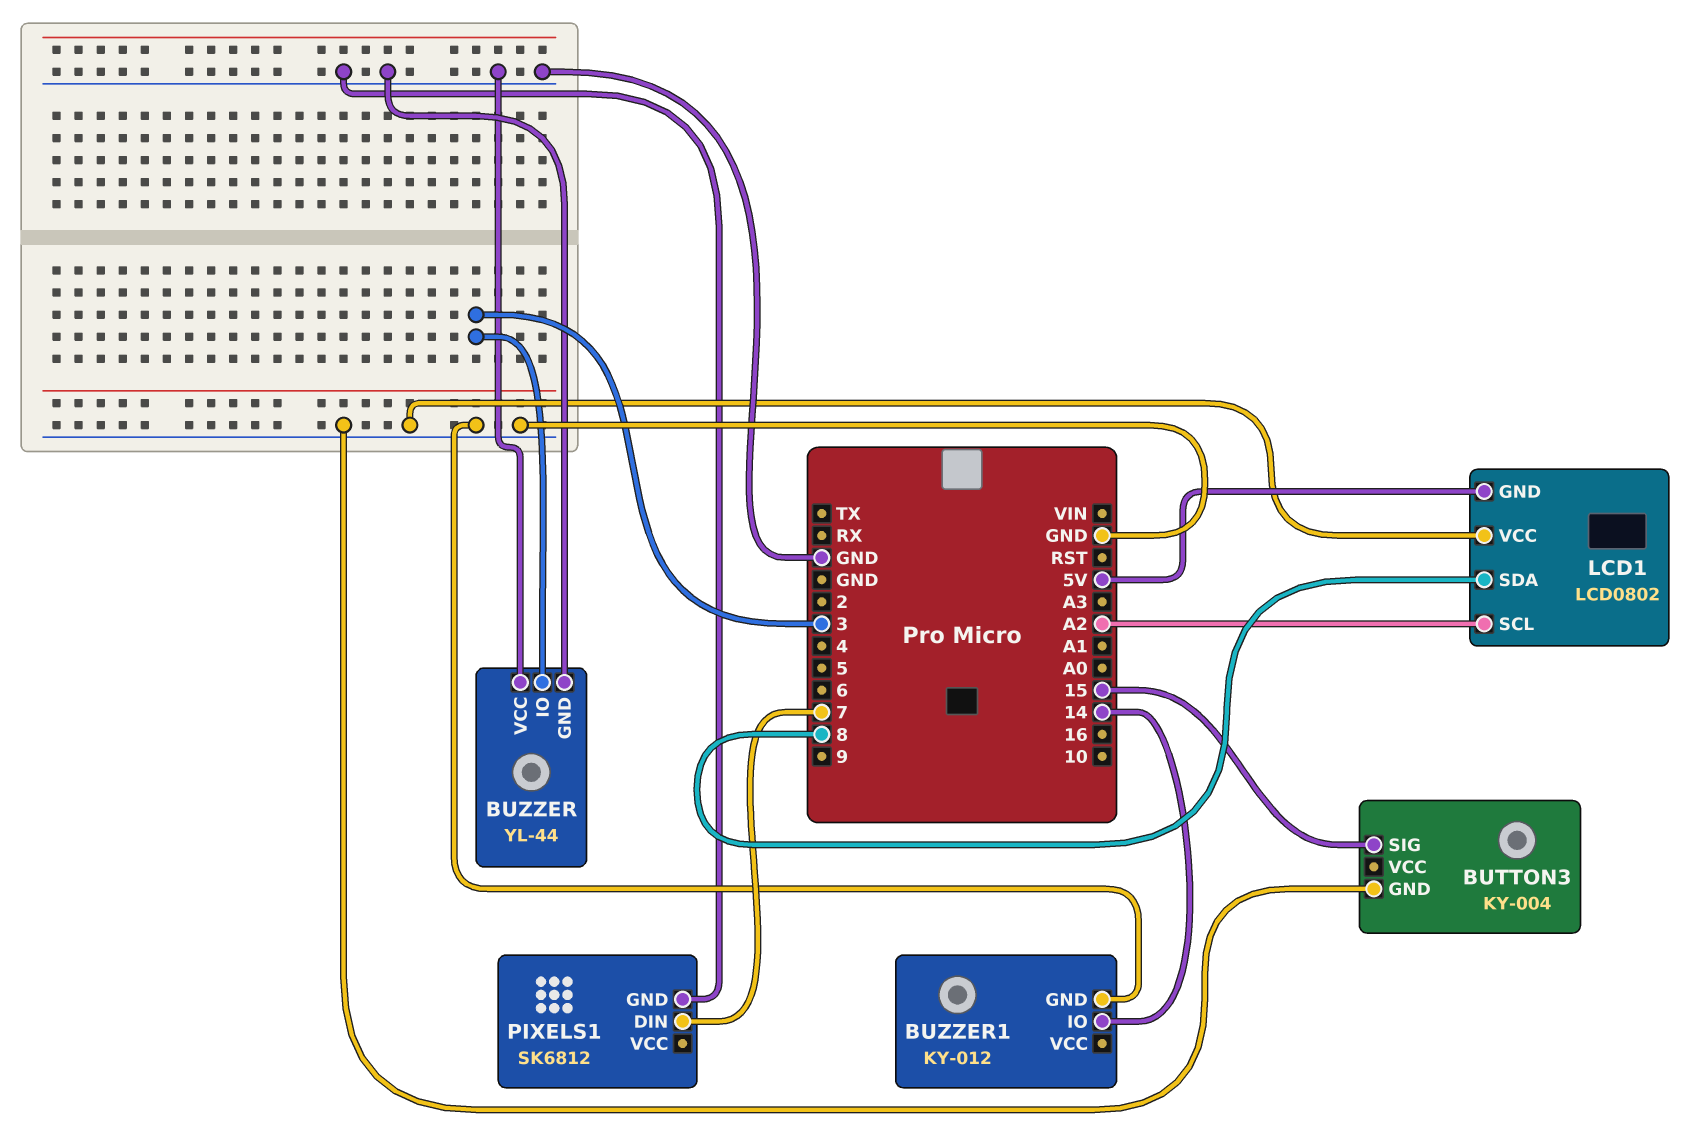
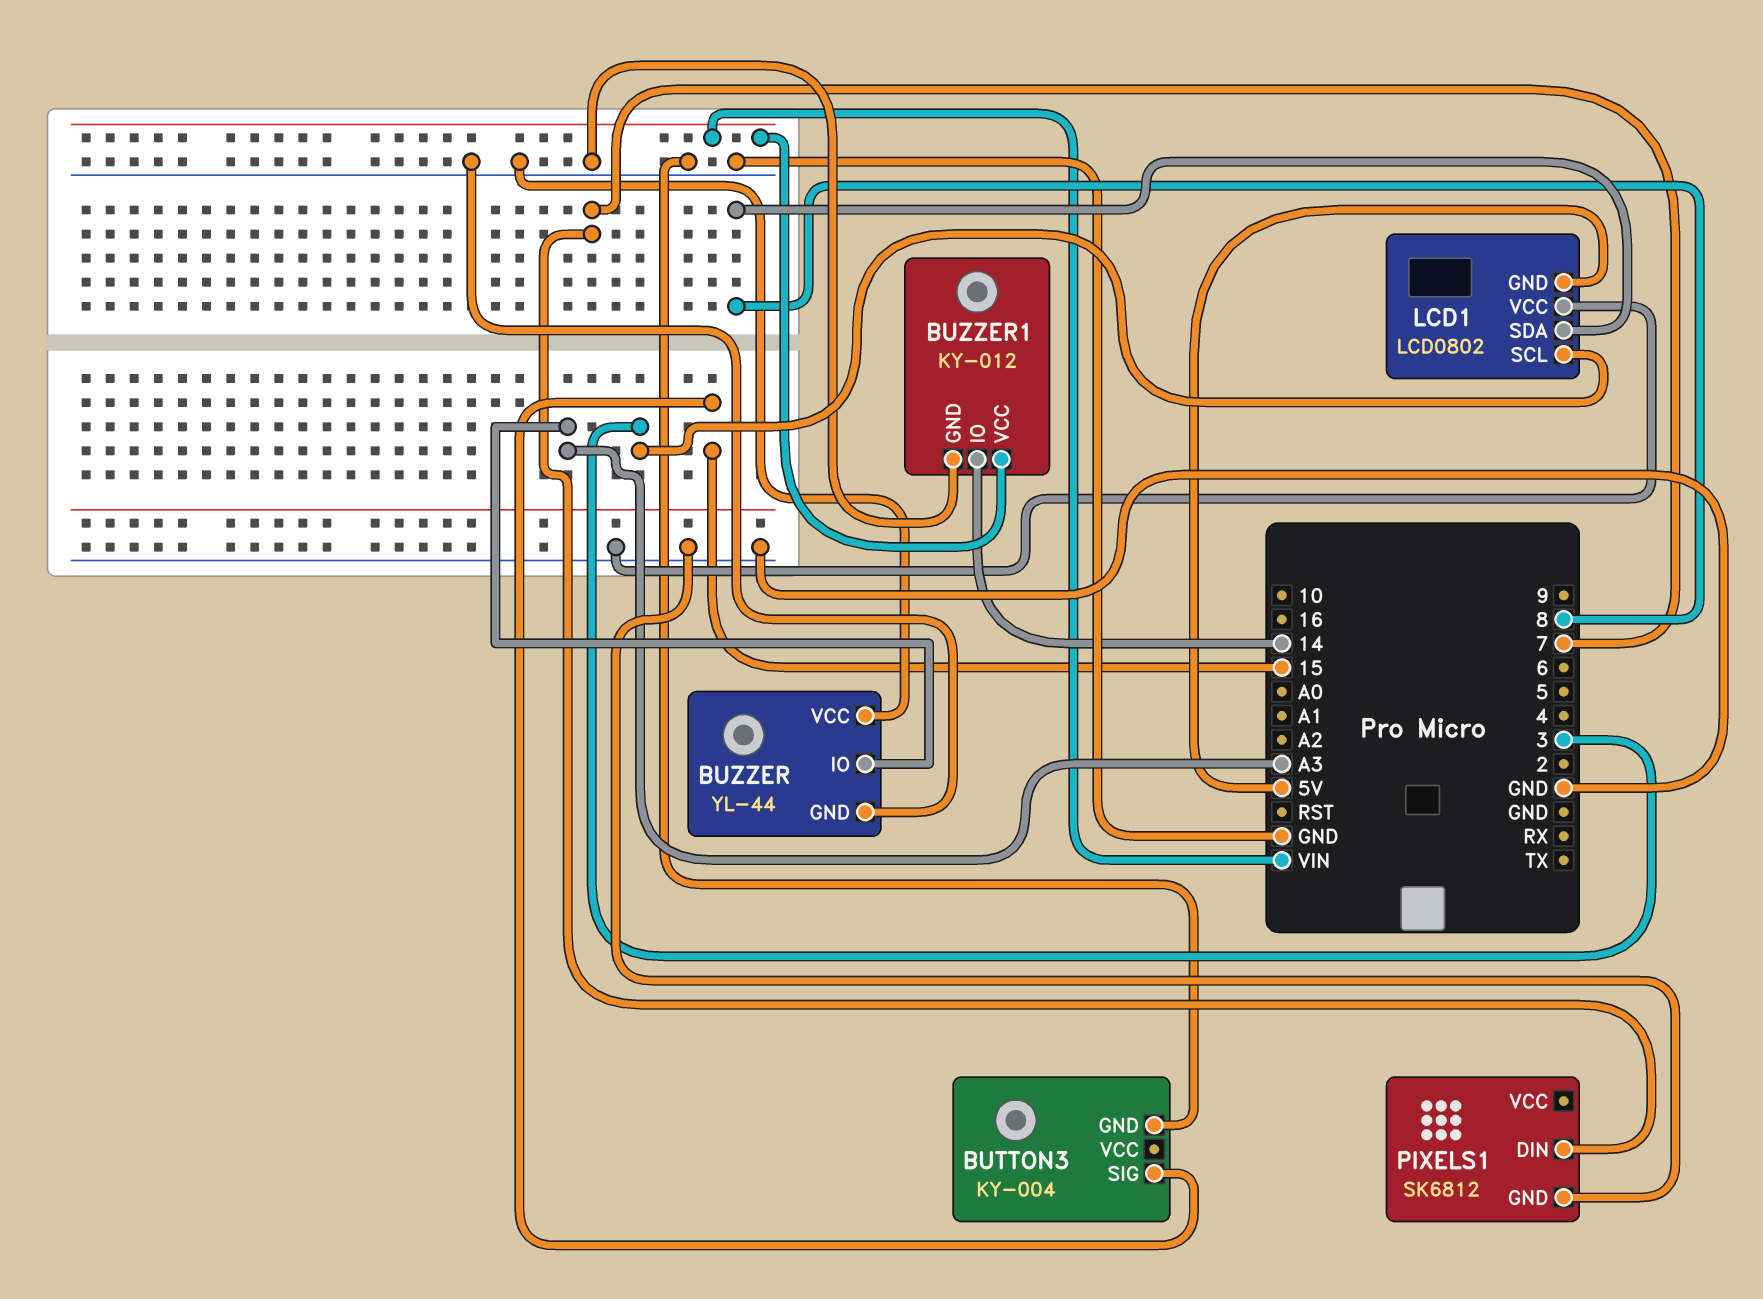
BUZZER pin IO: 3 -> A3
BUZZER1 pin VCC: none -> VIN
LCD1 pin SCL: A2 -> 3

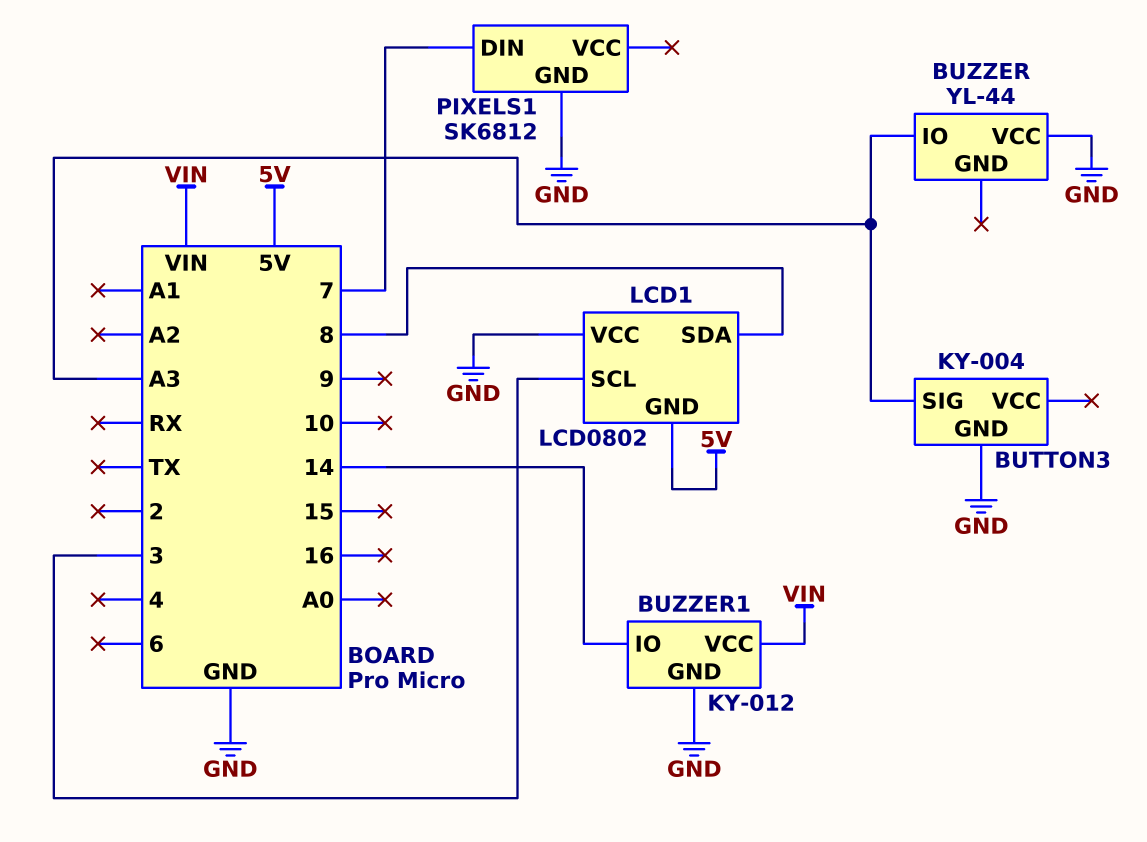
BUTTON3 pin SIG: 15 -> A3
BUZZER pin GND: GND -> none

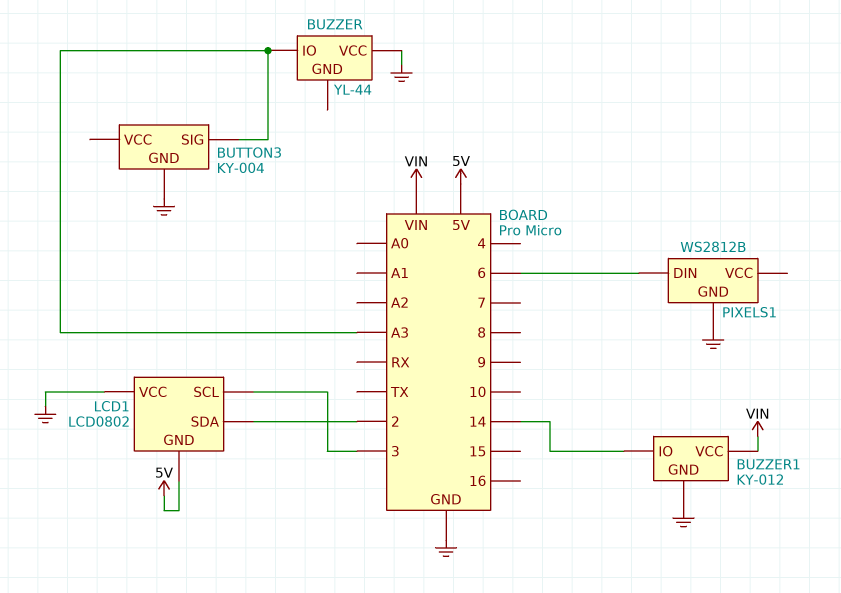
LCD1 pin SDA: 8 -> 2
PIXELS1: SK6812 -> WS2812B
PIXELS1 pin DIN: 7 -> 6

